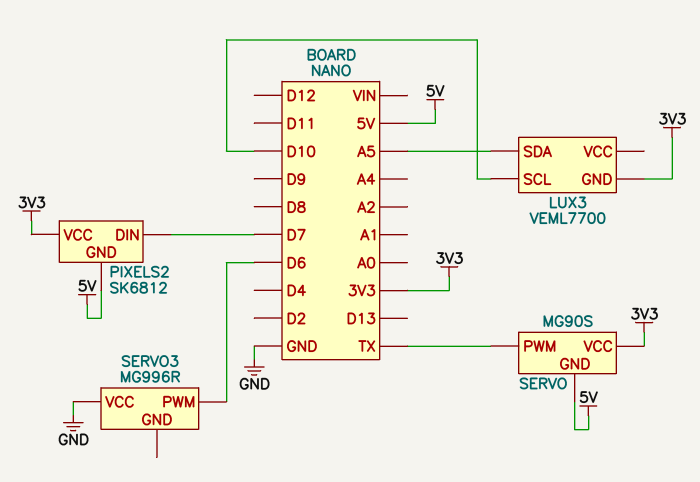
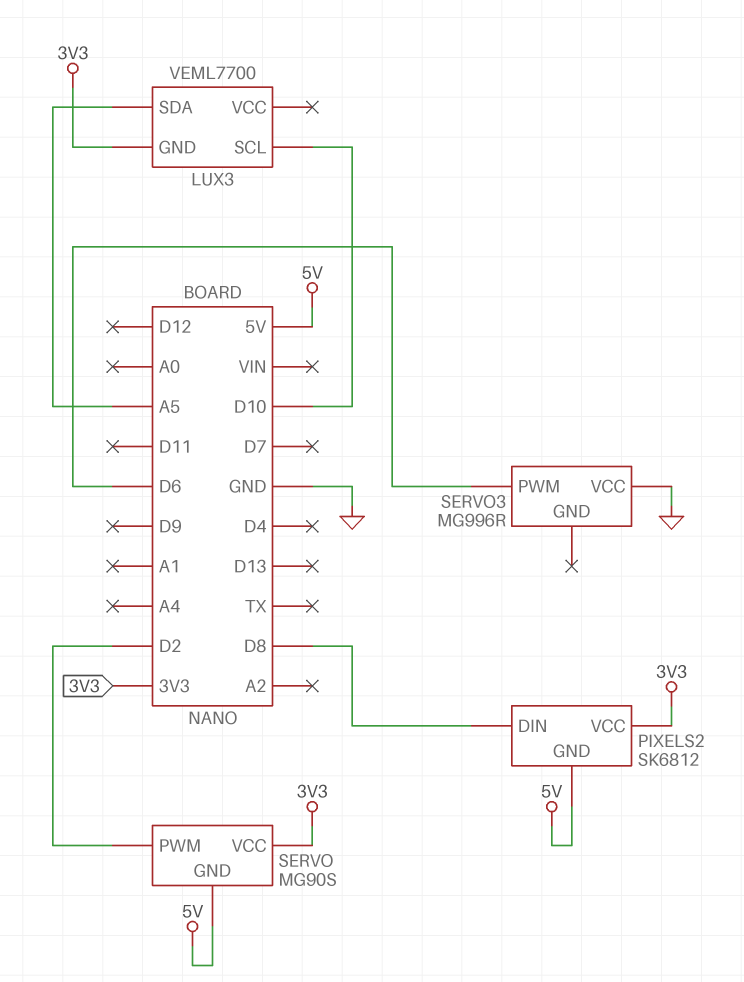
PIXELS2 pin DIN: D7 -> D8
SERVO pin PWM: TX -> D2

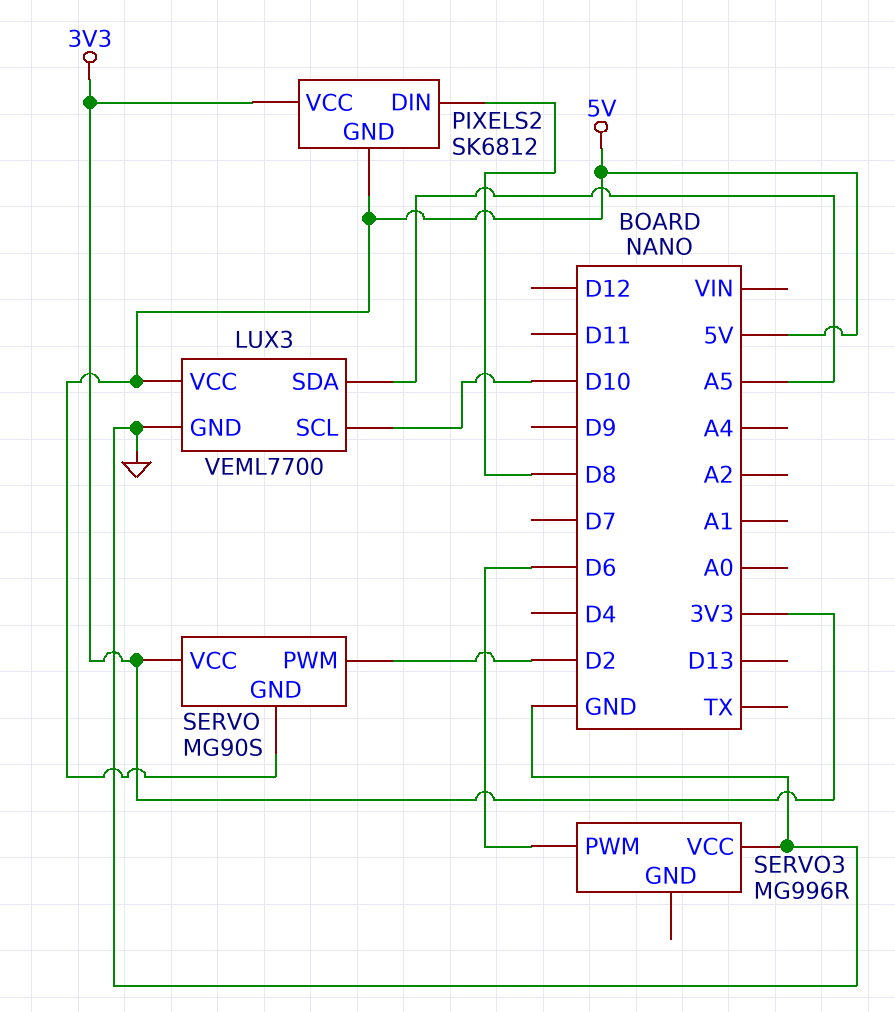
LUX3 pin GND: 3V3 -> GND
LUX3 pin VCC: none -> 5V

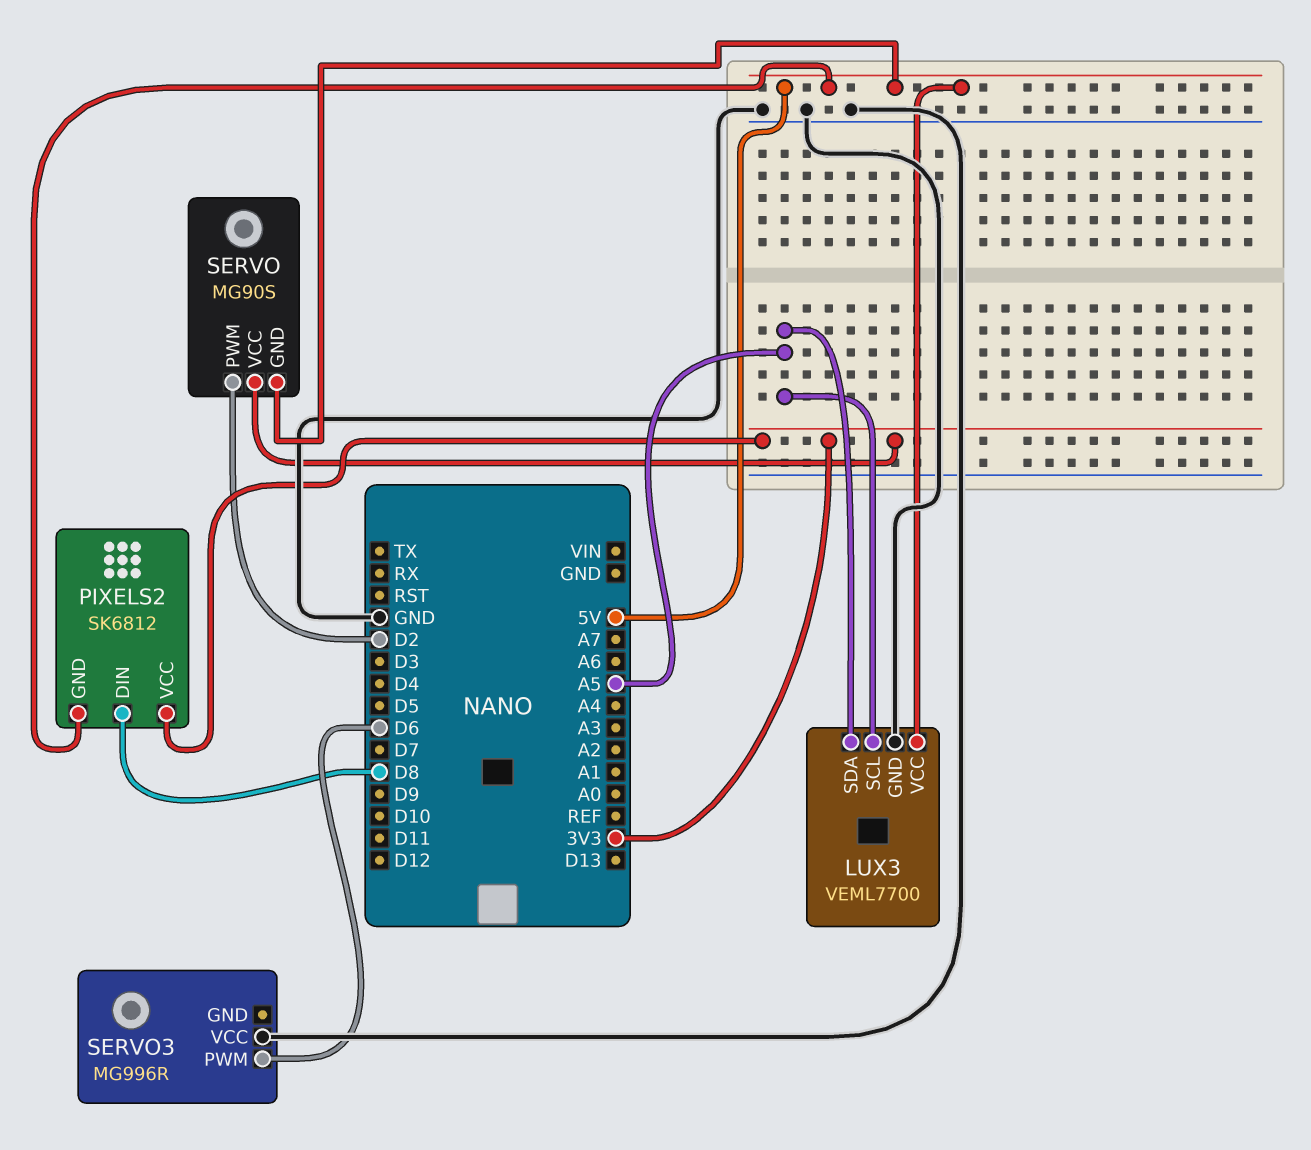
LUX3 pin SCL: D10 -> A5

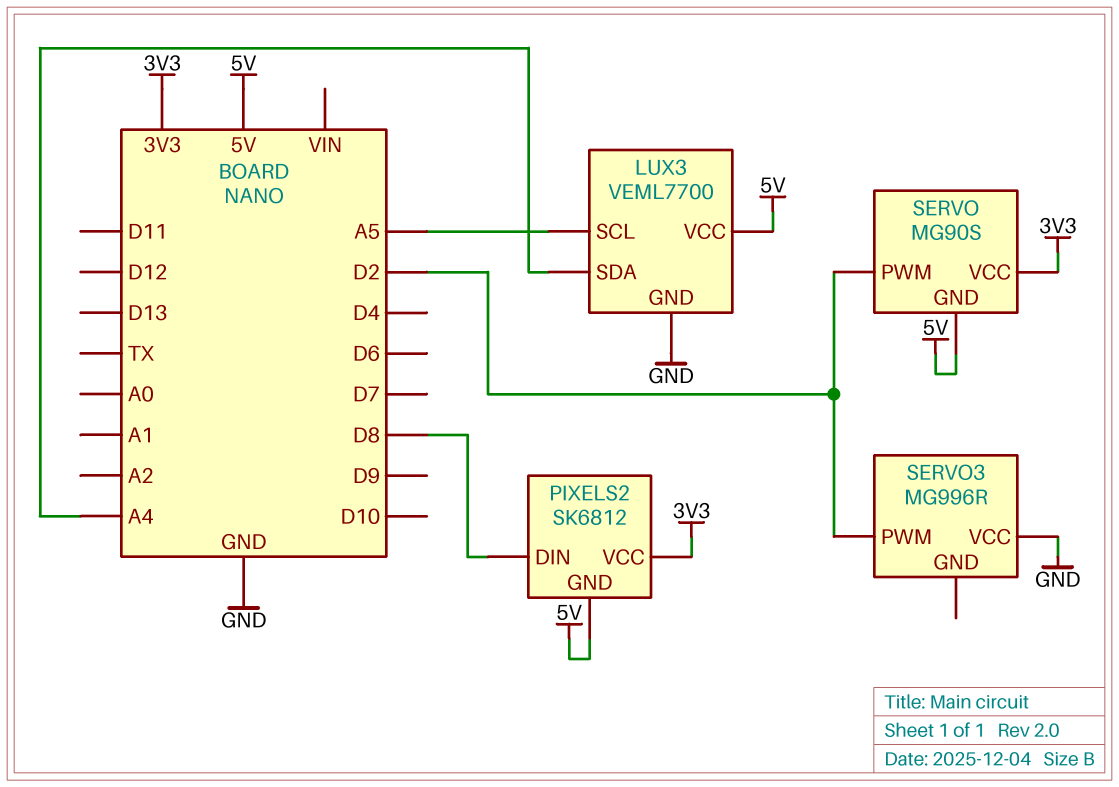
LUX3 pin SDA: A5 -> A4
SERVO3 pin PWM: D6 -> D2

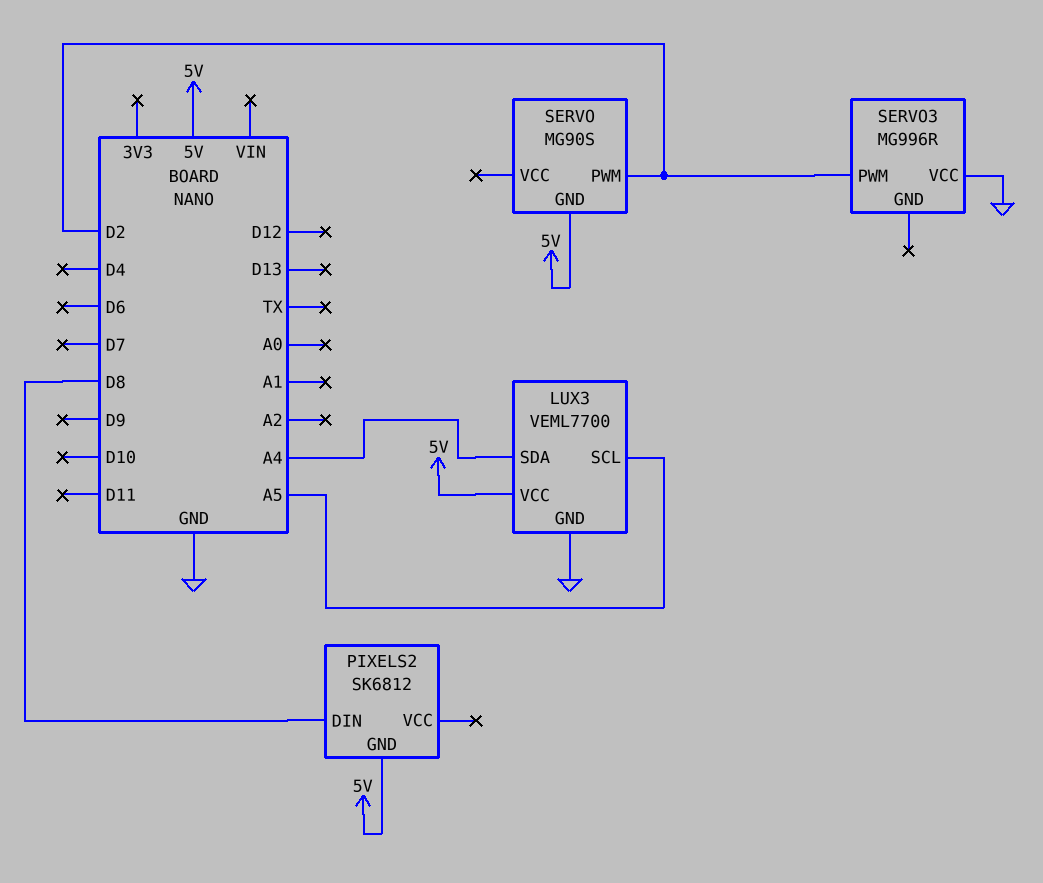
PIXELS2 pin VCC: 3V3 -> none
SERVO pin VCC: 3V3 -> none

